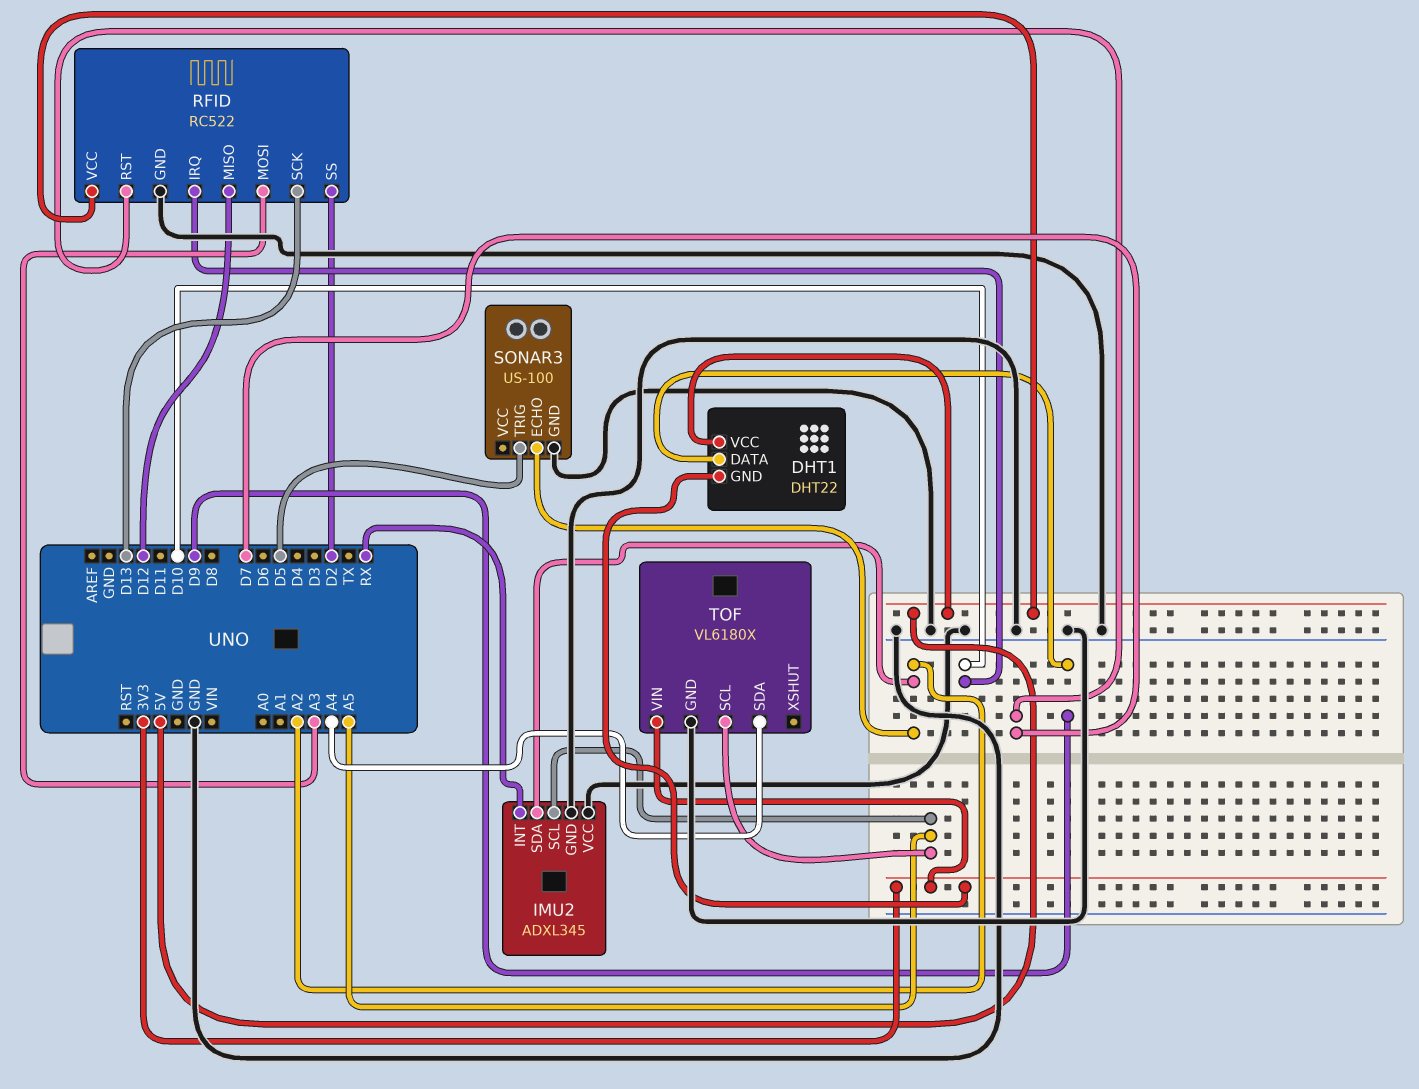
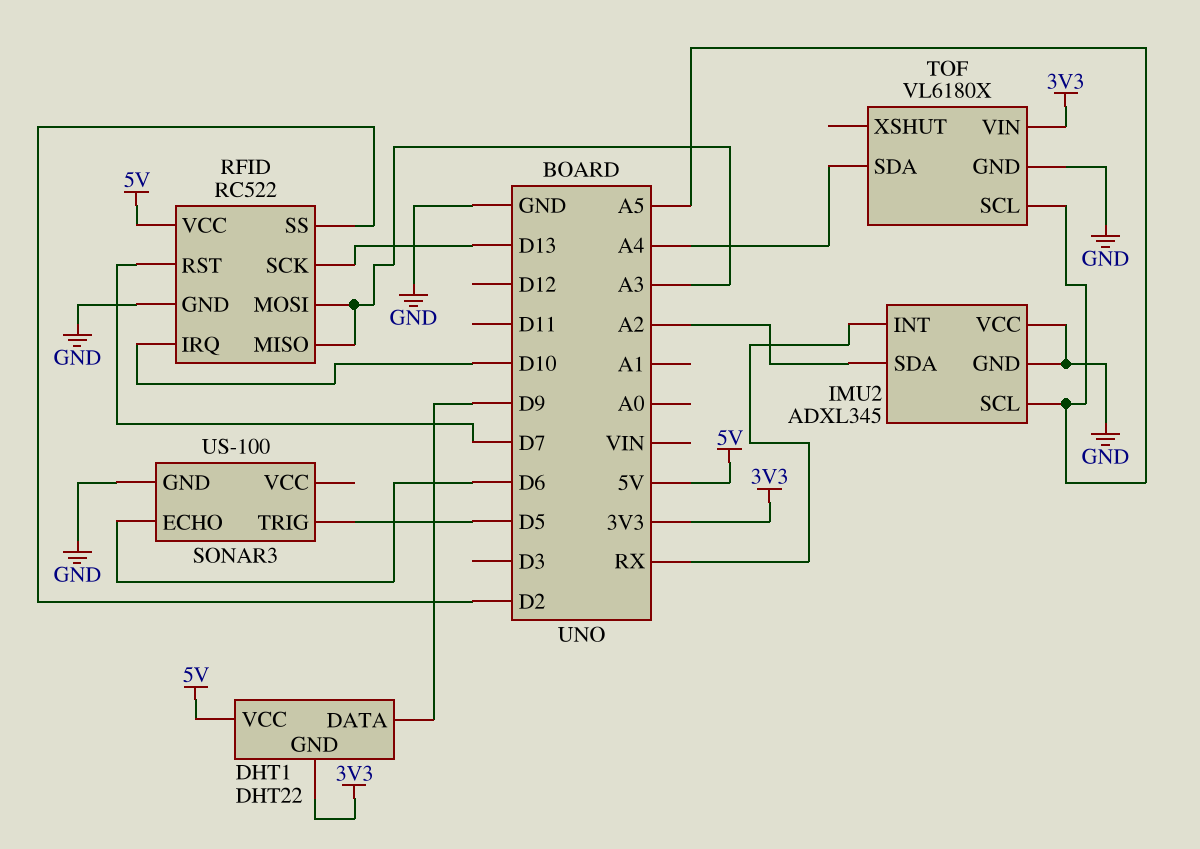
RFID pin MISO: D12 -> A3
SONAR3 pin ECHO: A2 -> D6

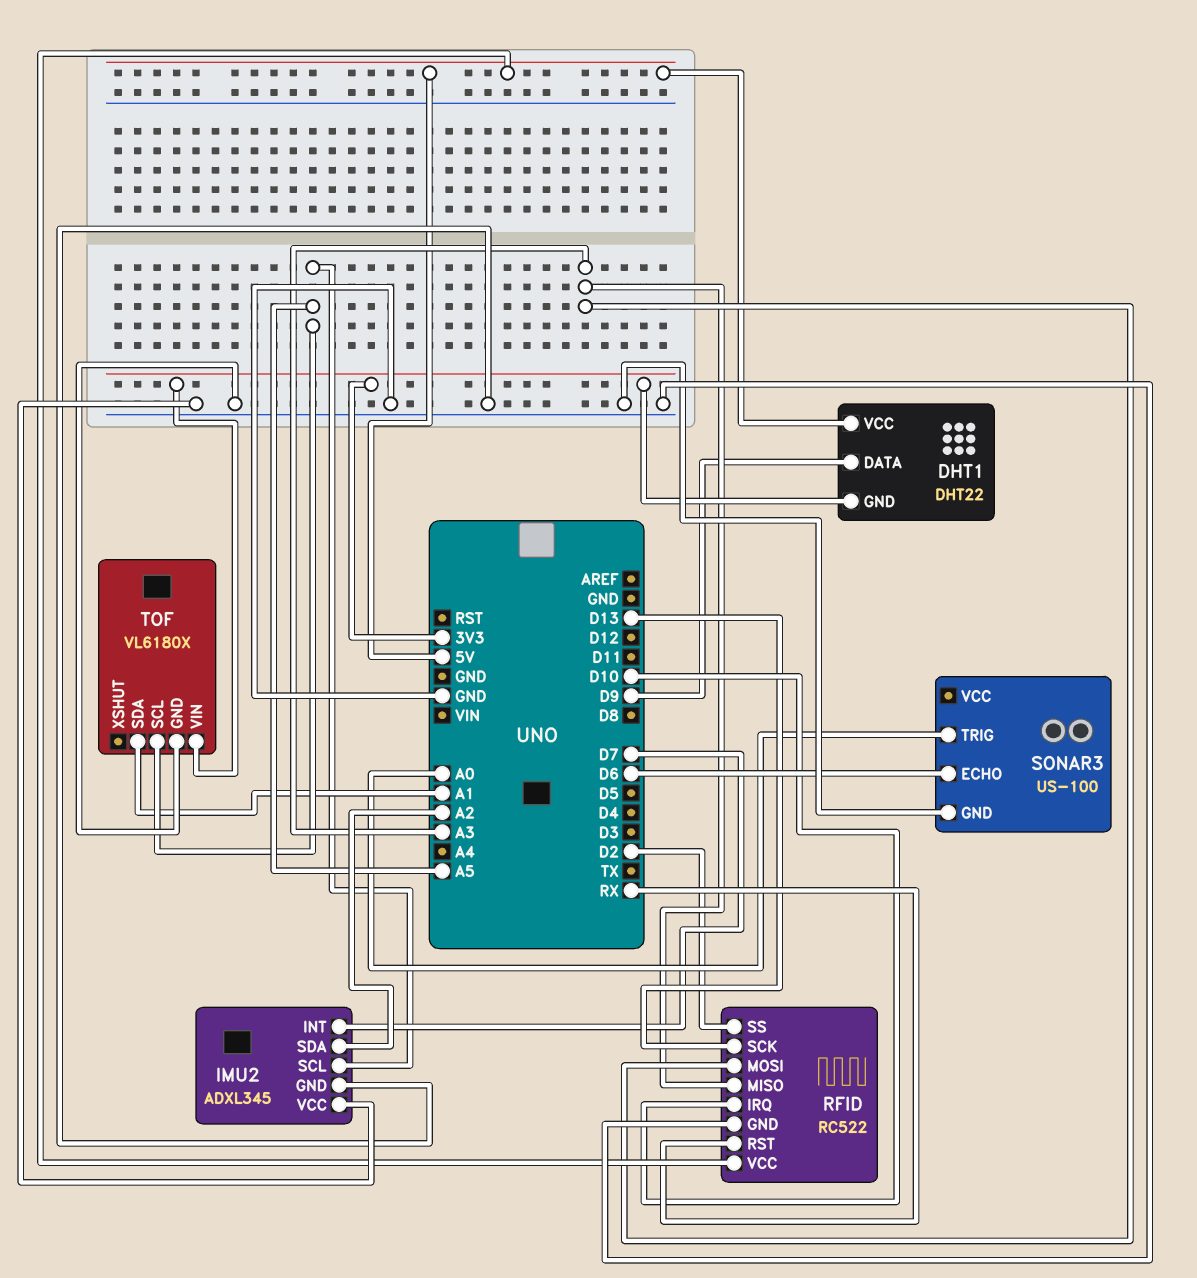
IMU2 pin INT: RX -> D7
RFID pin RST: D7 -> RX
SONAR3 pin TRIG: D5 -> A0
TOF pin SDA: A4 -> A1

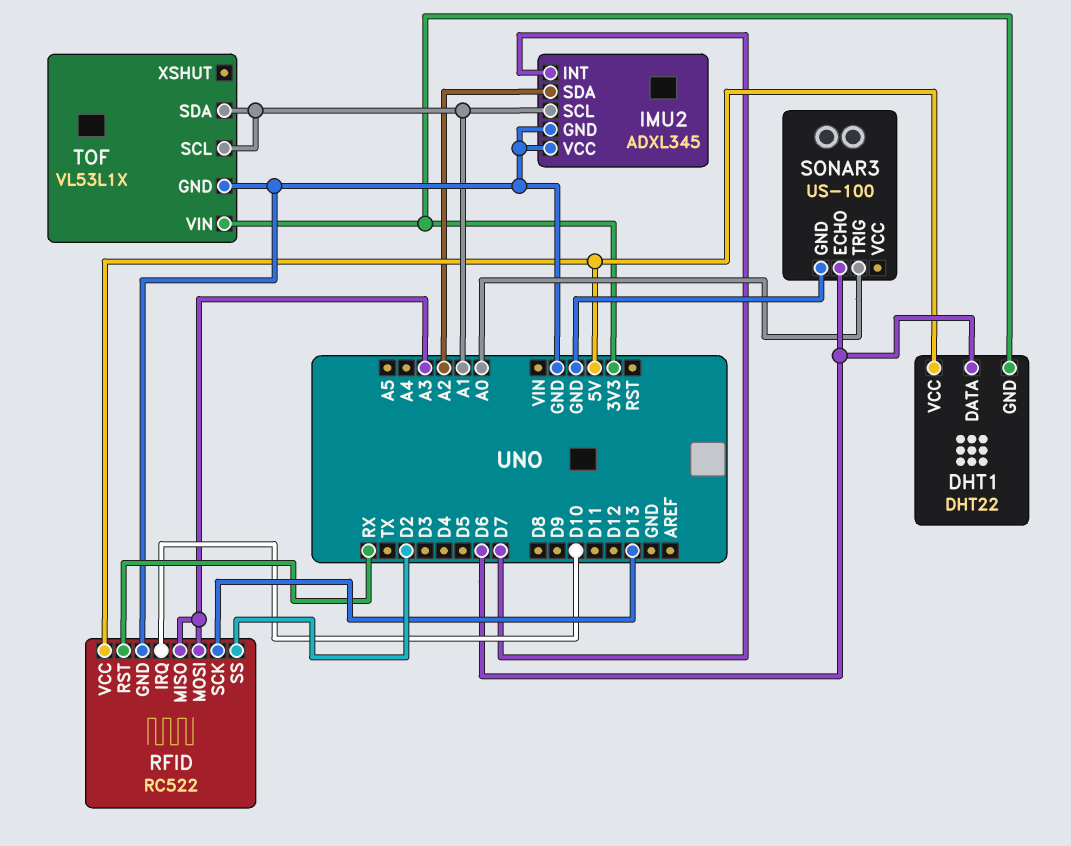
DHT1 pin DATA: D9 -> D6
IMU2 pin SCL: A5 -> A1
TOF: VL6180X -> VL53L1X
TOF pin SCL: A5 -> A1

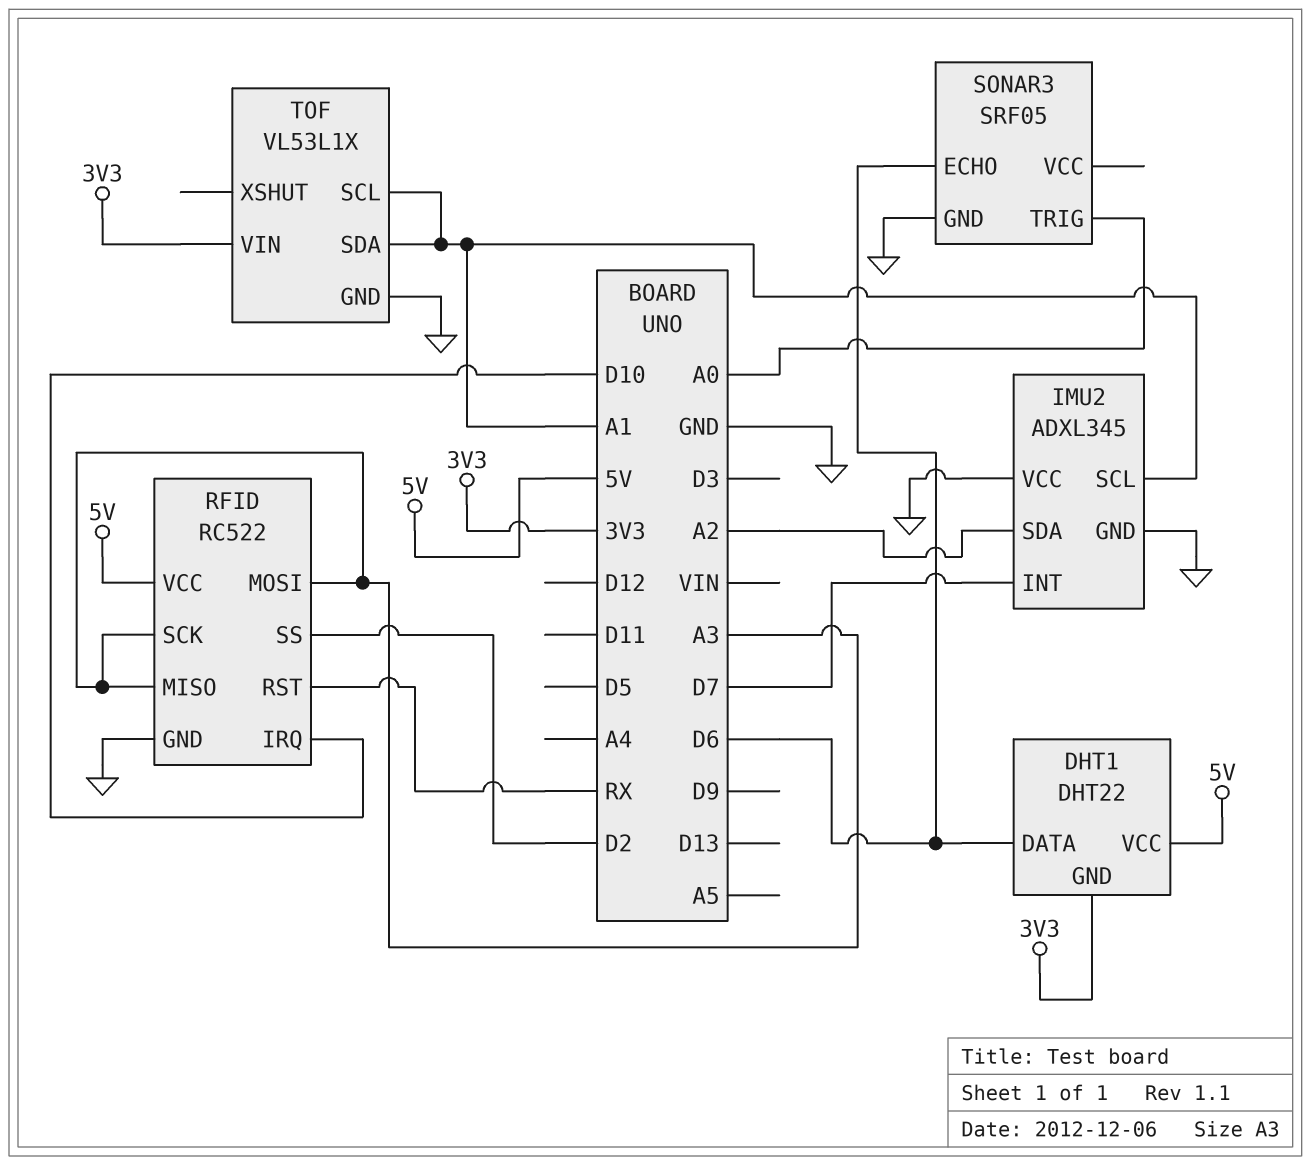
RFID pin SCK: D13 -> A3
SONAR3: US-100 -> SRF05

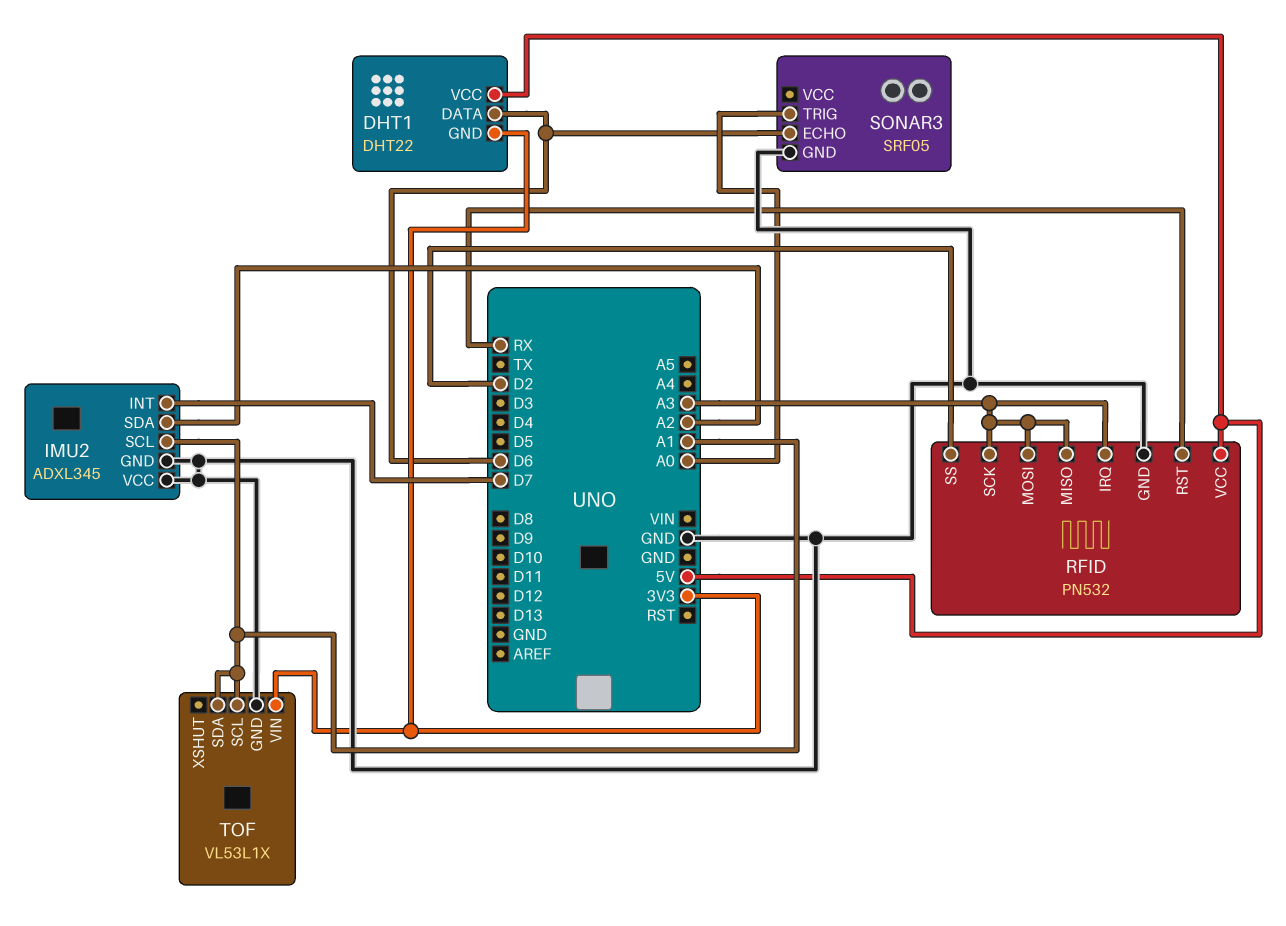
RFID: RC522 -> PN532
RFID pin IRQ: D10 -> A3

